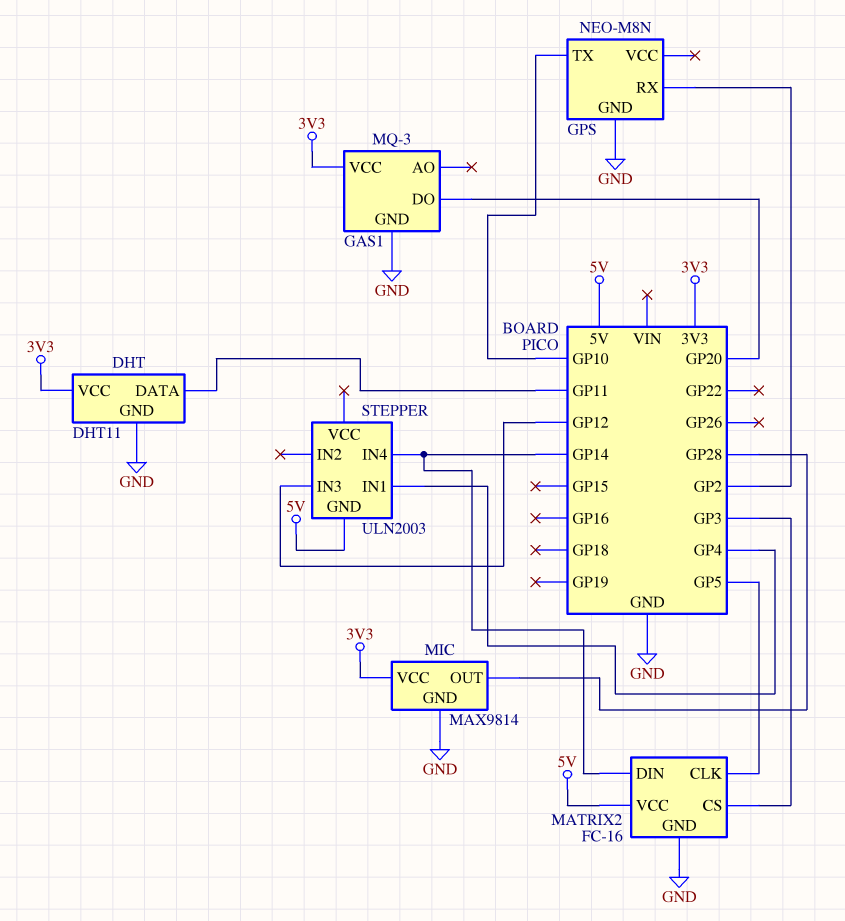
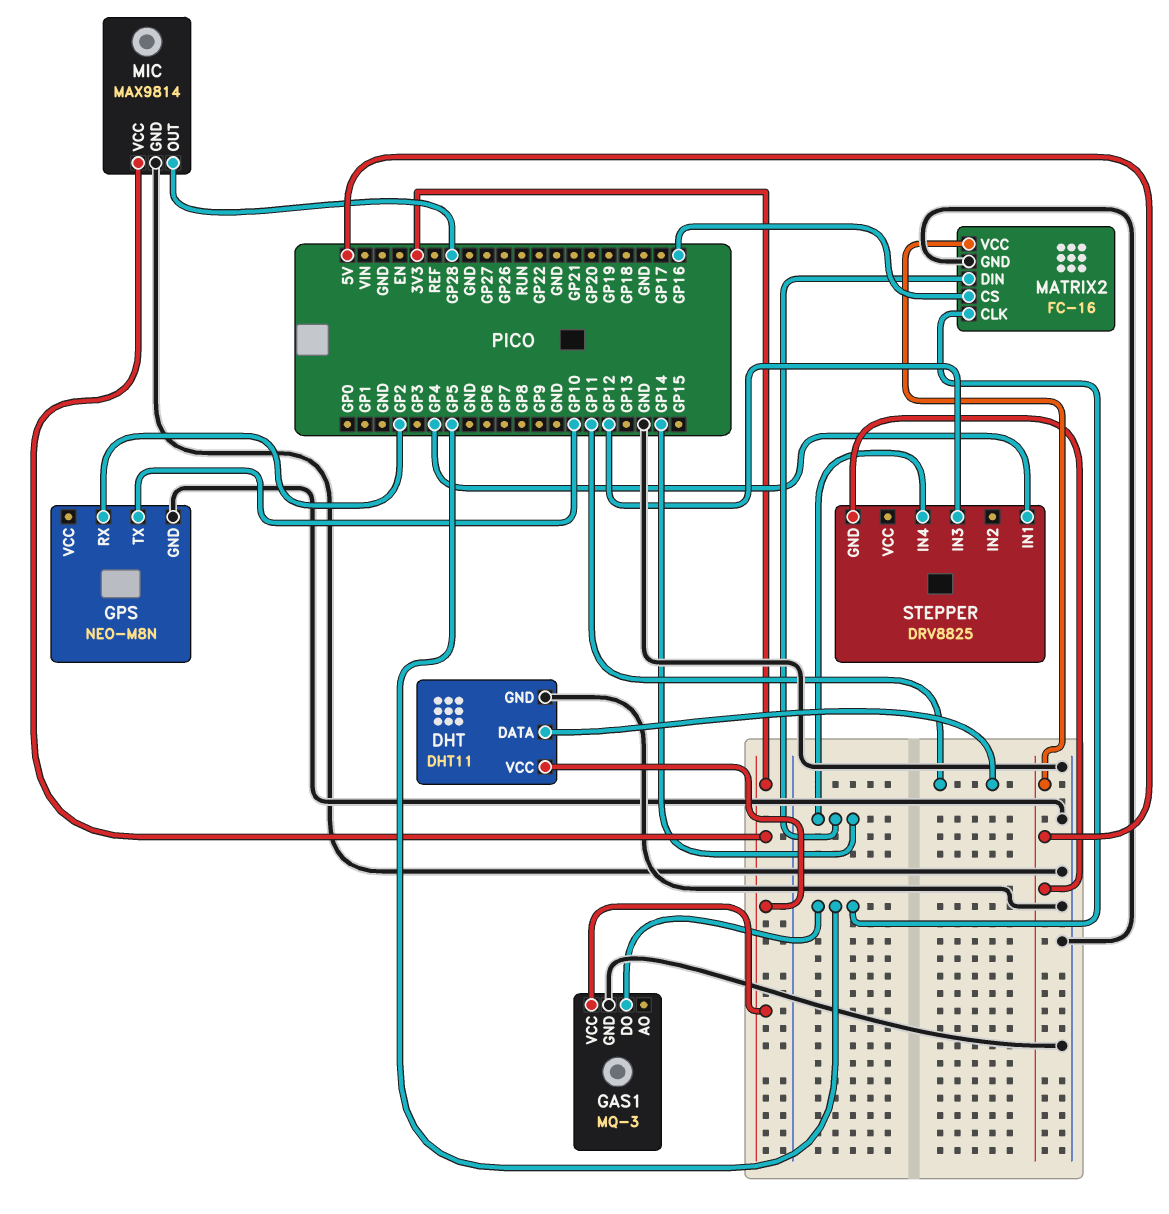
GAS1 pin DO: GP20 -> GP5
MATRIX2 pin CS: GP3 -> GP16
STEPPER: ULN2003 -> DRV8825

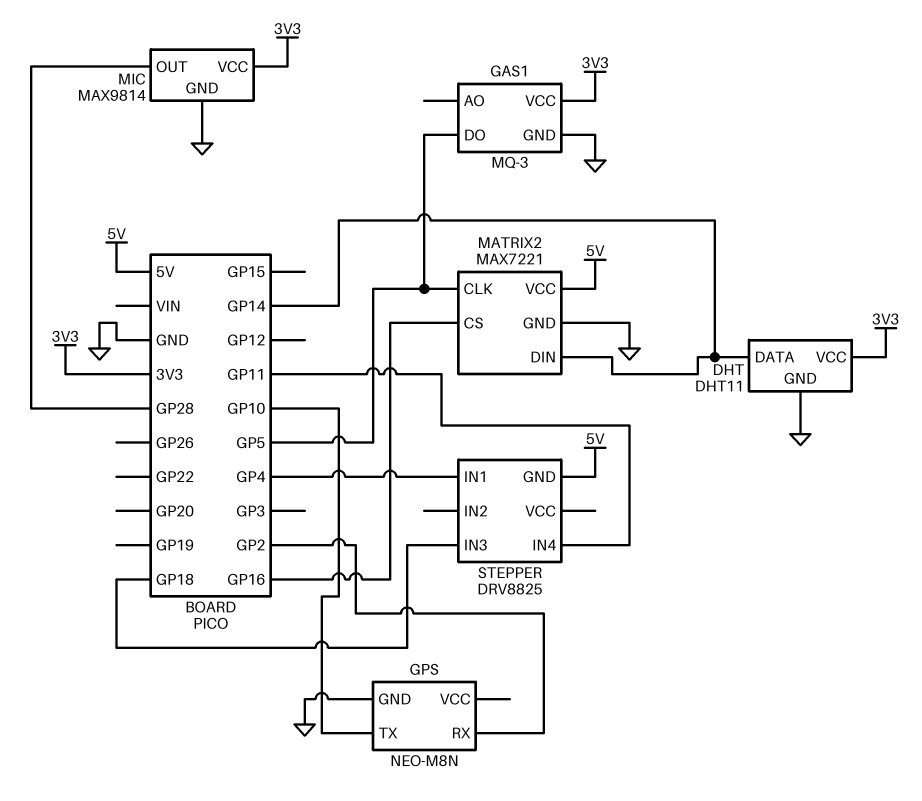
DHT pin DATA: GP11 -> GP14
MATRIX2: FC-16 -> MAX7221
STEPPER pin IN3: GP12 -> GP18
STEPPER pin IN4: GP14 -> GP11

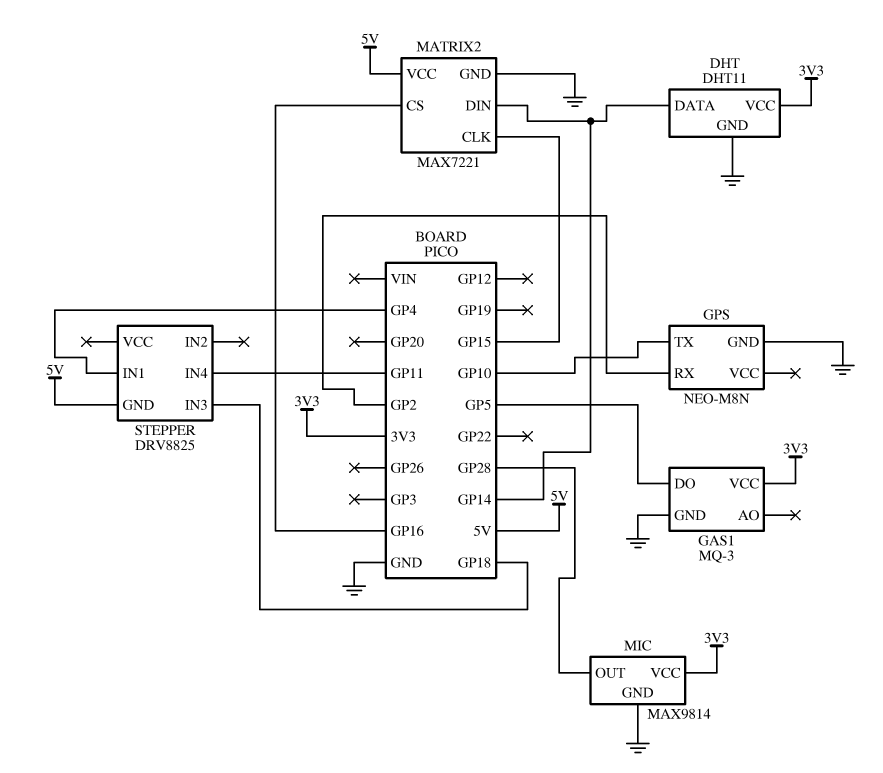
MATRIX2 pin CLK: GP5 -> GP15

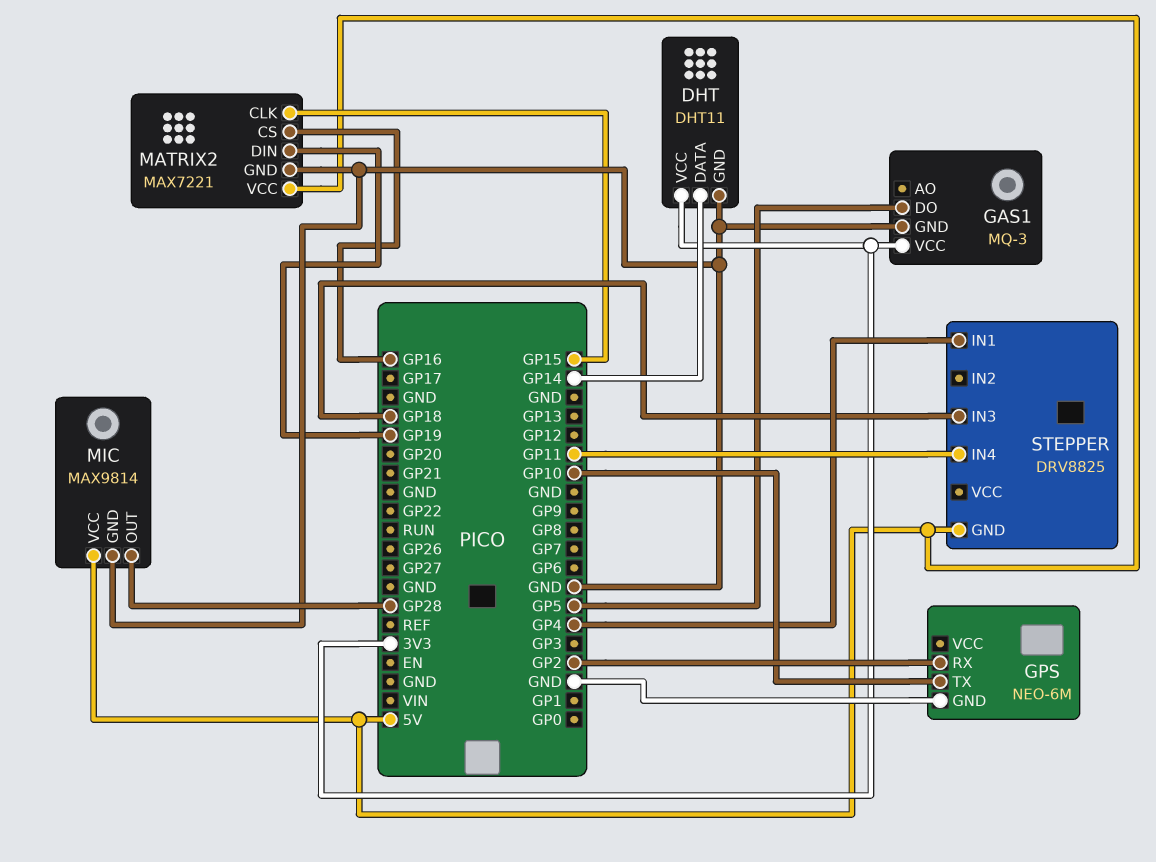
GPS: NEO-M8N -> NEO-6M
MATRIX2 pin DIN: GP14 -> GP19
MIC pin VCC: 3V3 -> 5V

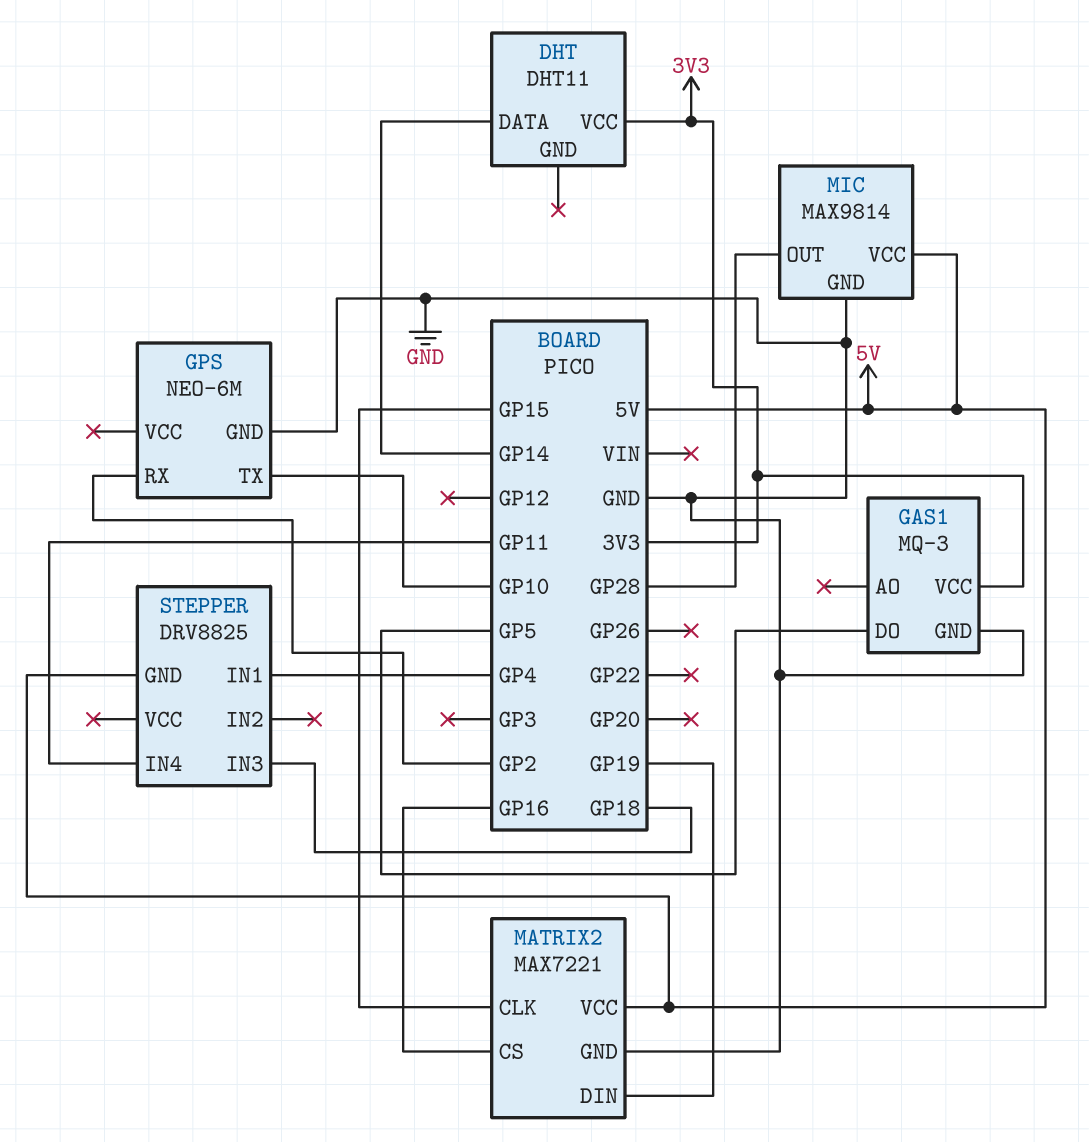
DHT pin GND: GND -> none

